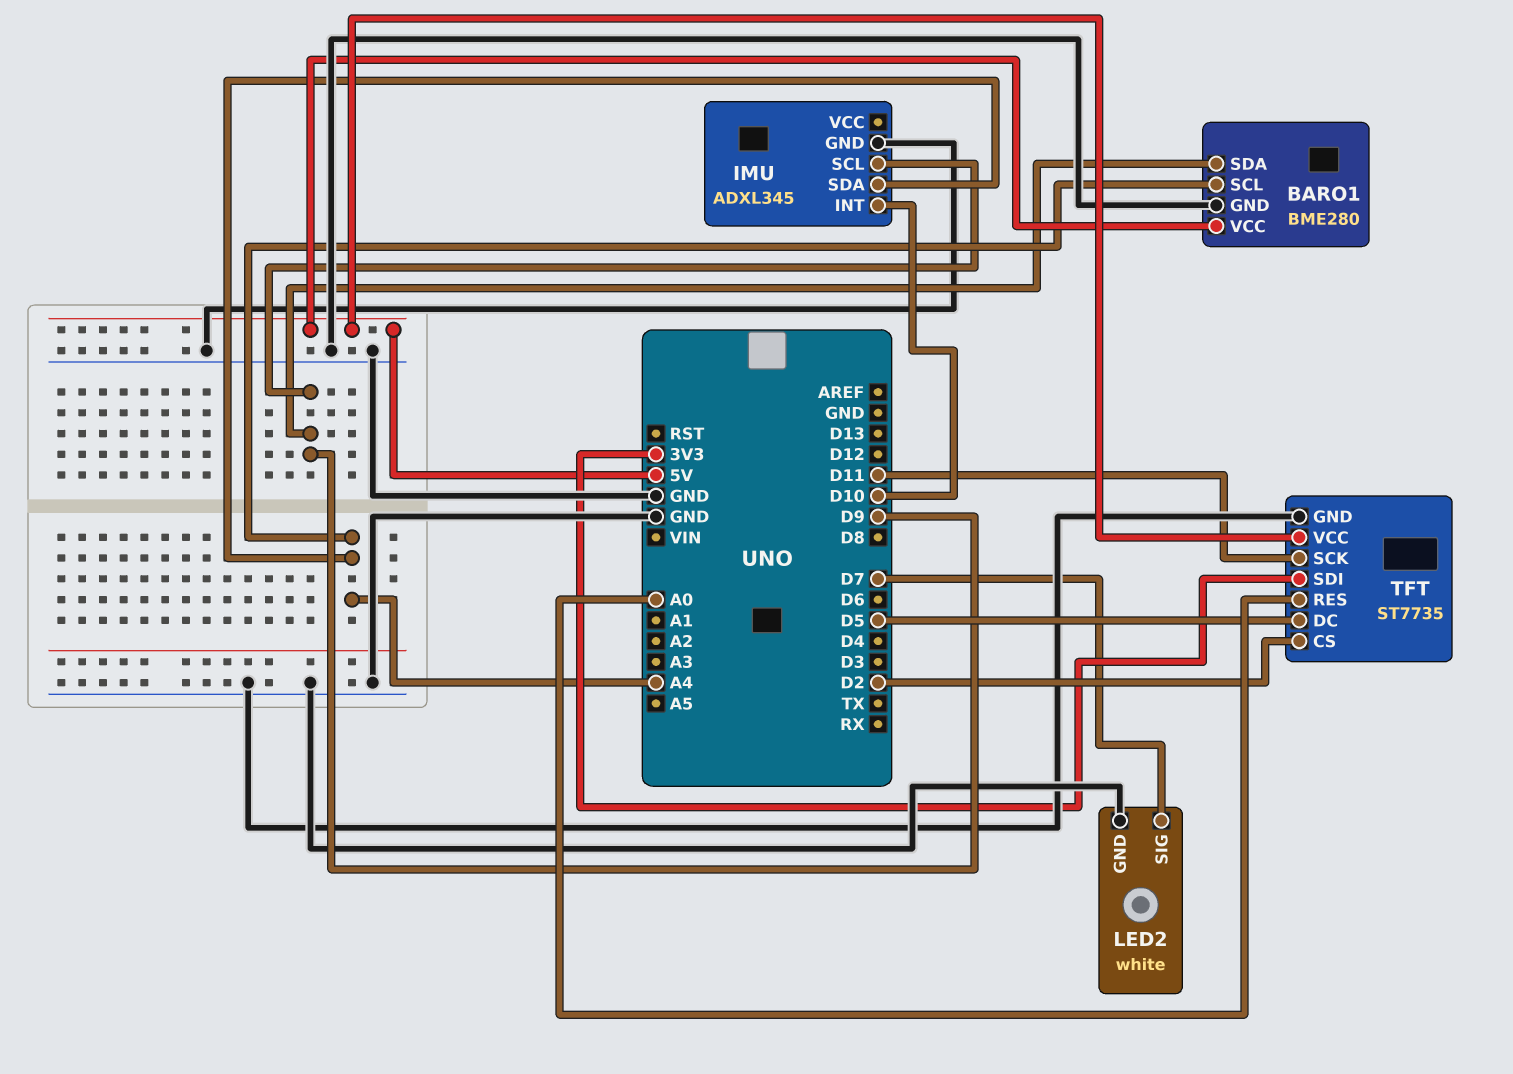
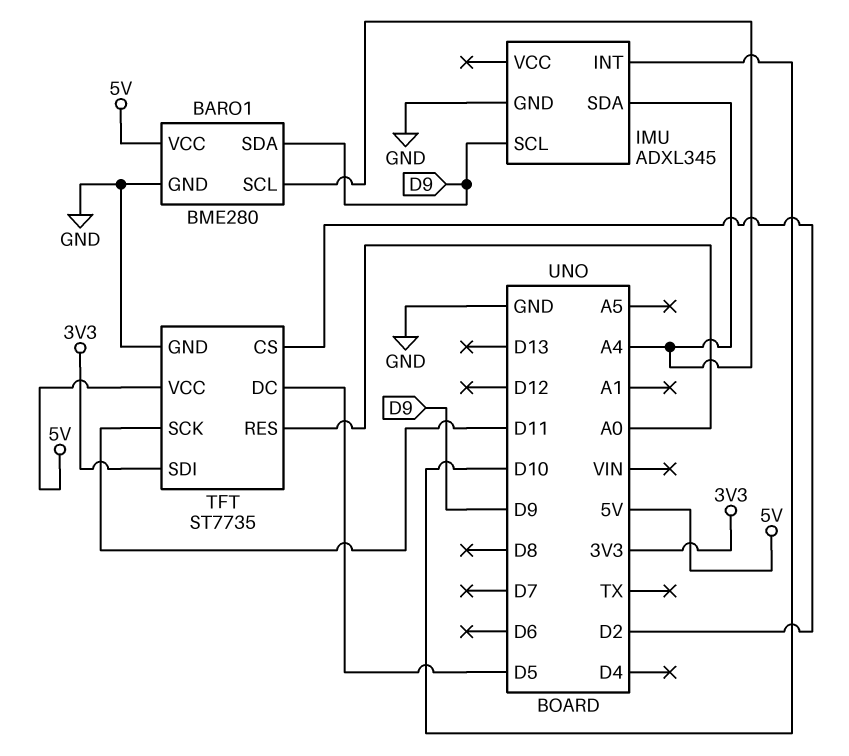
LED2: white -> none
LED2 pin GND: GND -> none
LED2 pin SIG: D7 -> none

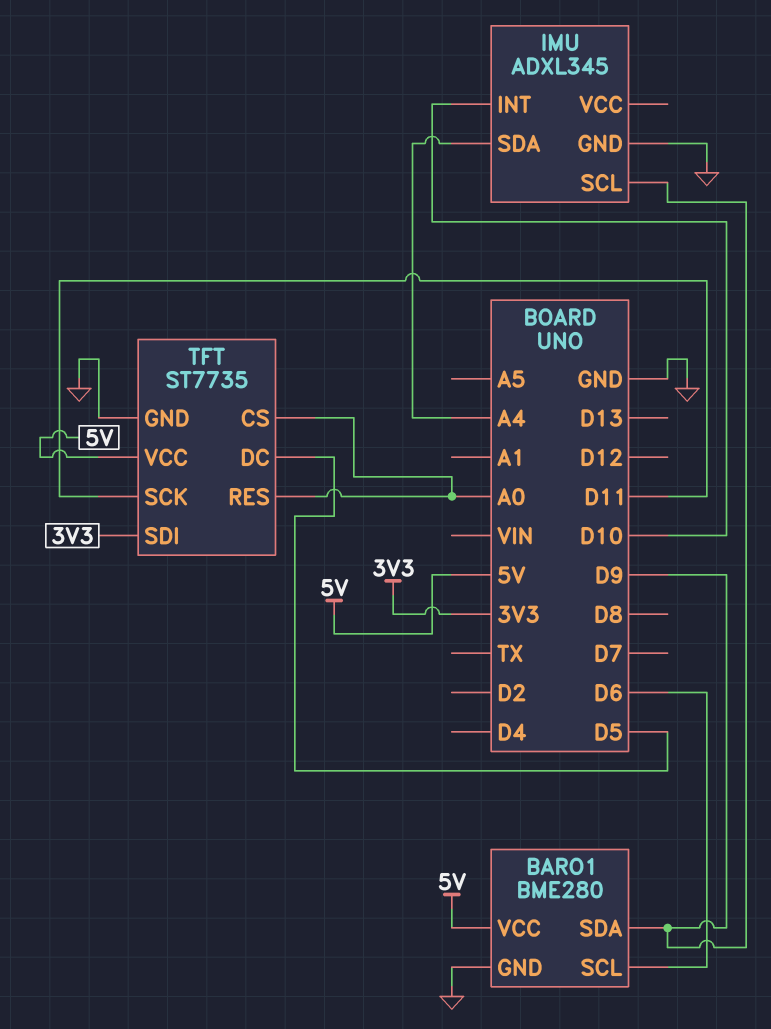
BARO1 pin SCL: A4 -> D6
TFT pin CS: D2 -> A0

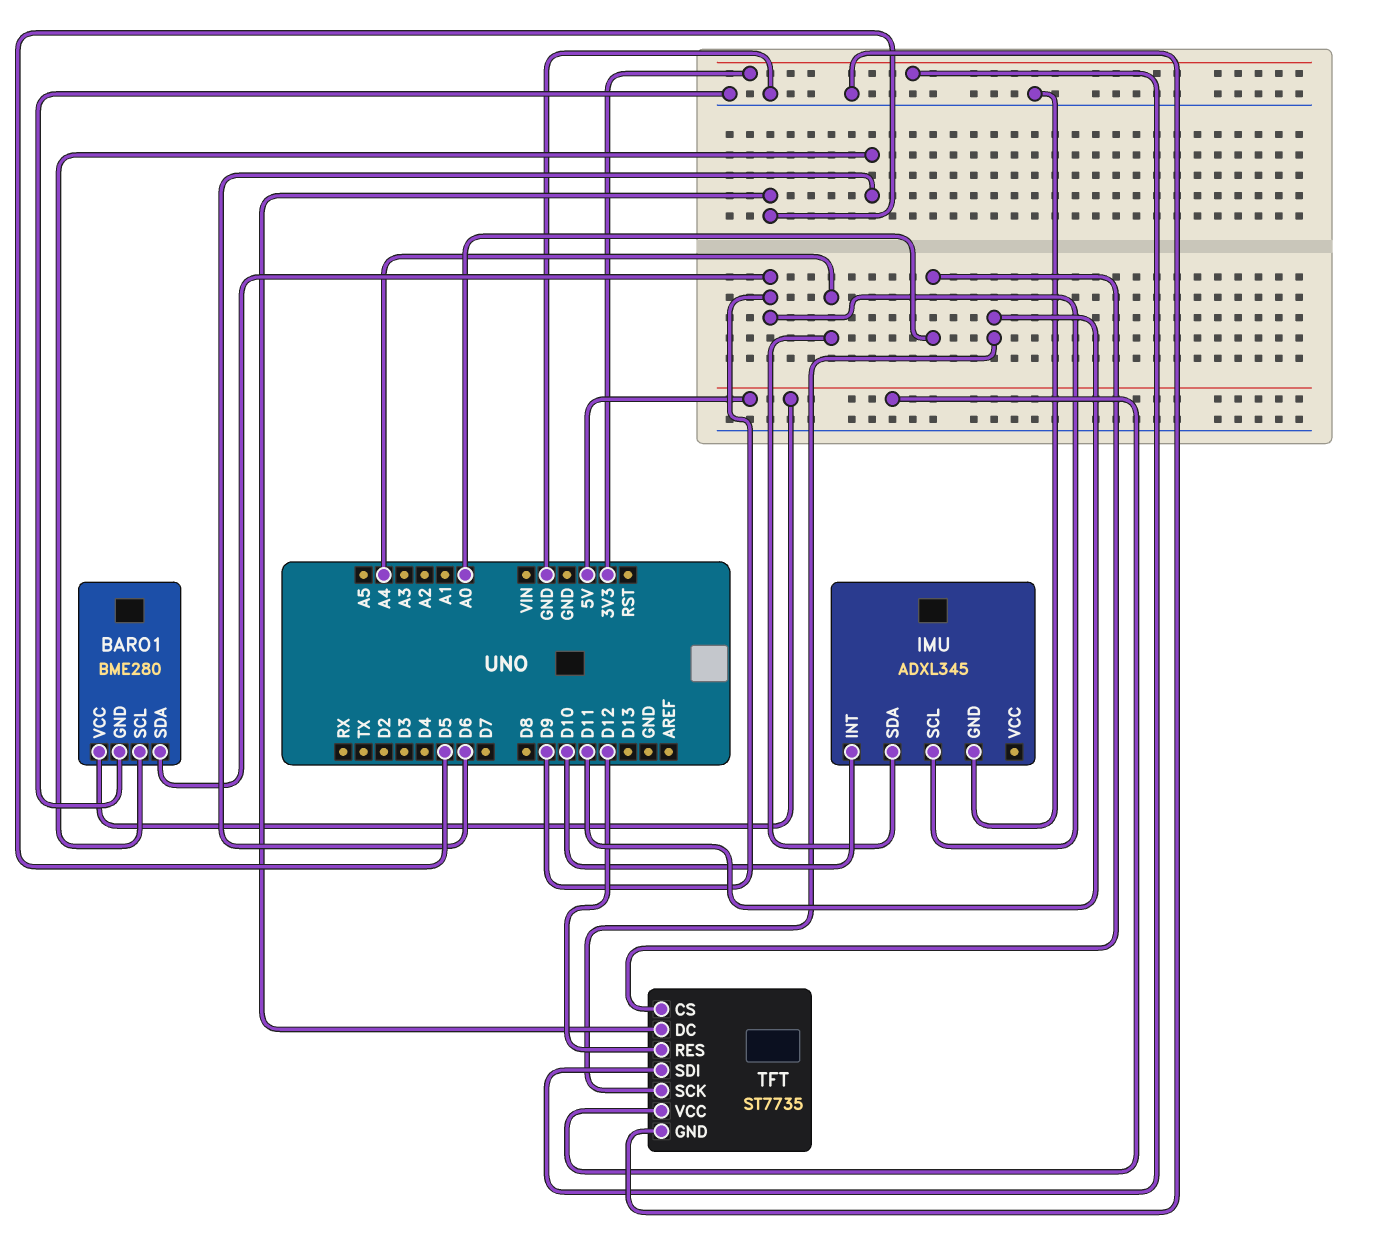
TFT pin RES: A0 -> D12

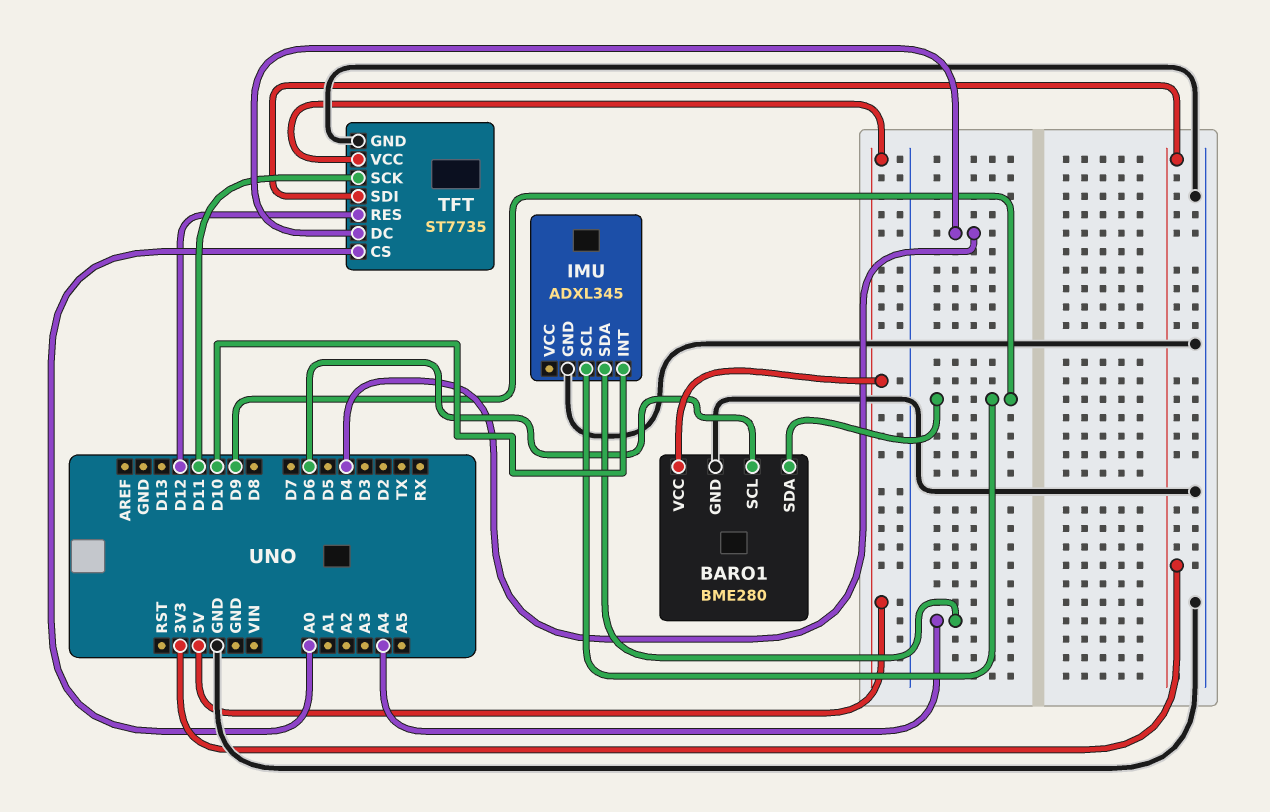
TFT pin DC: D5 -> D4

